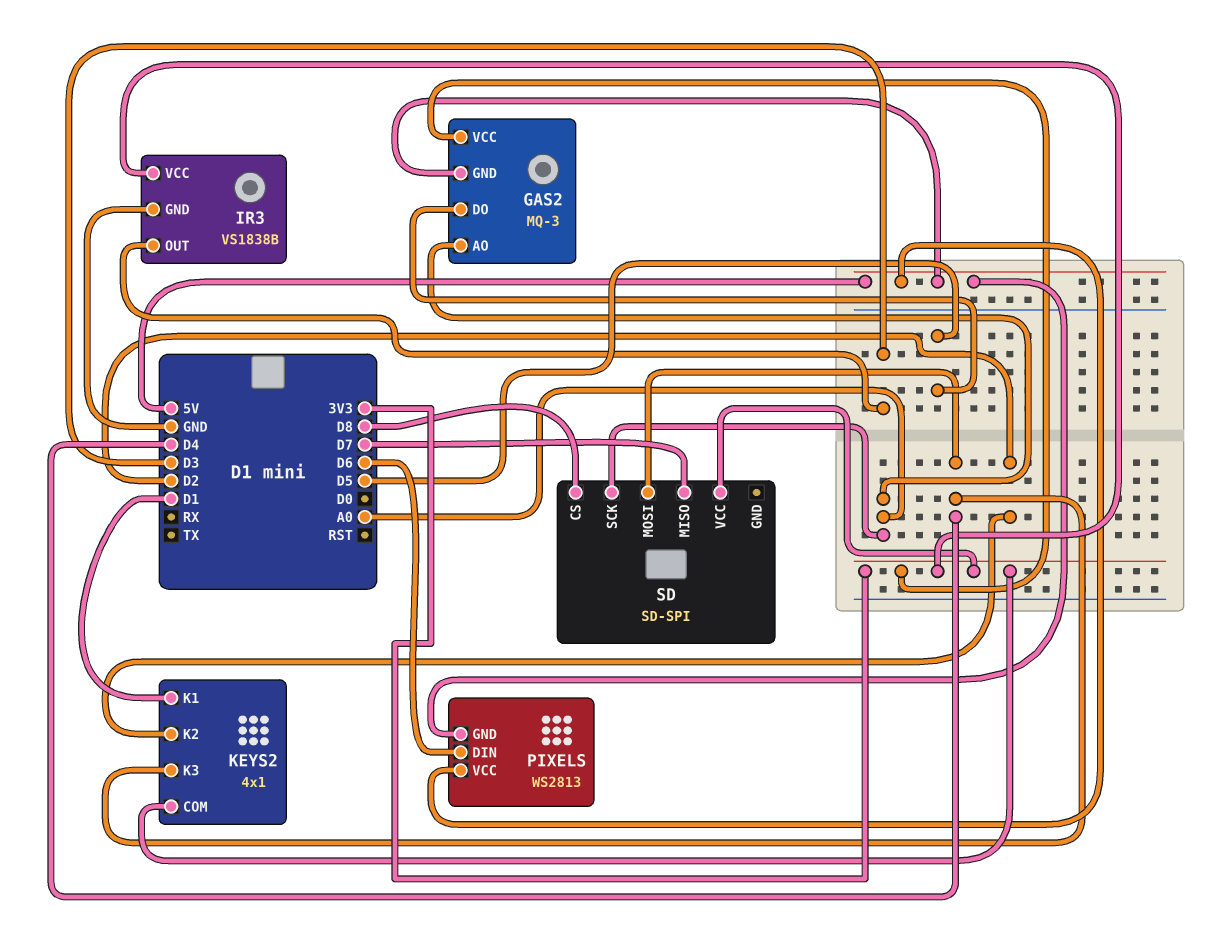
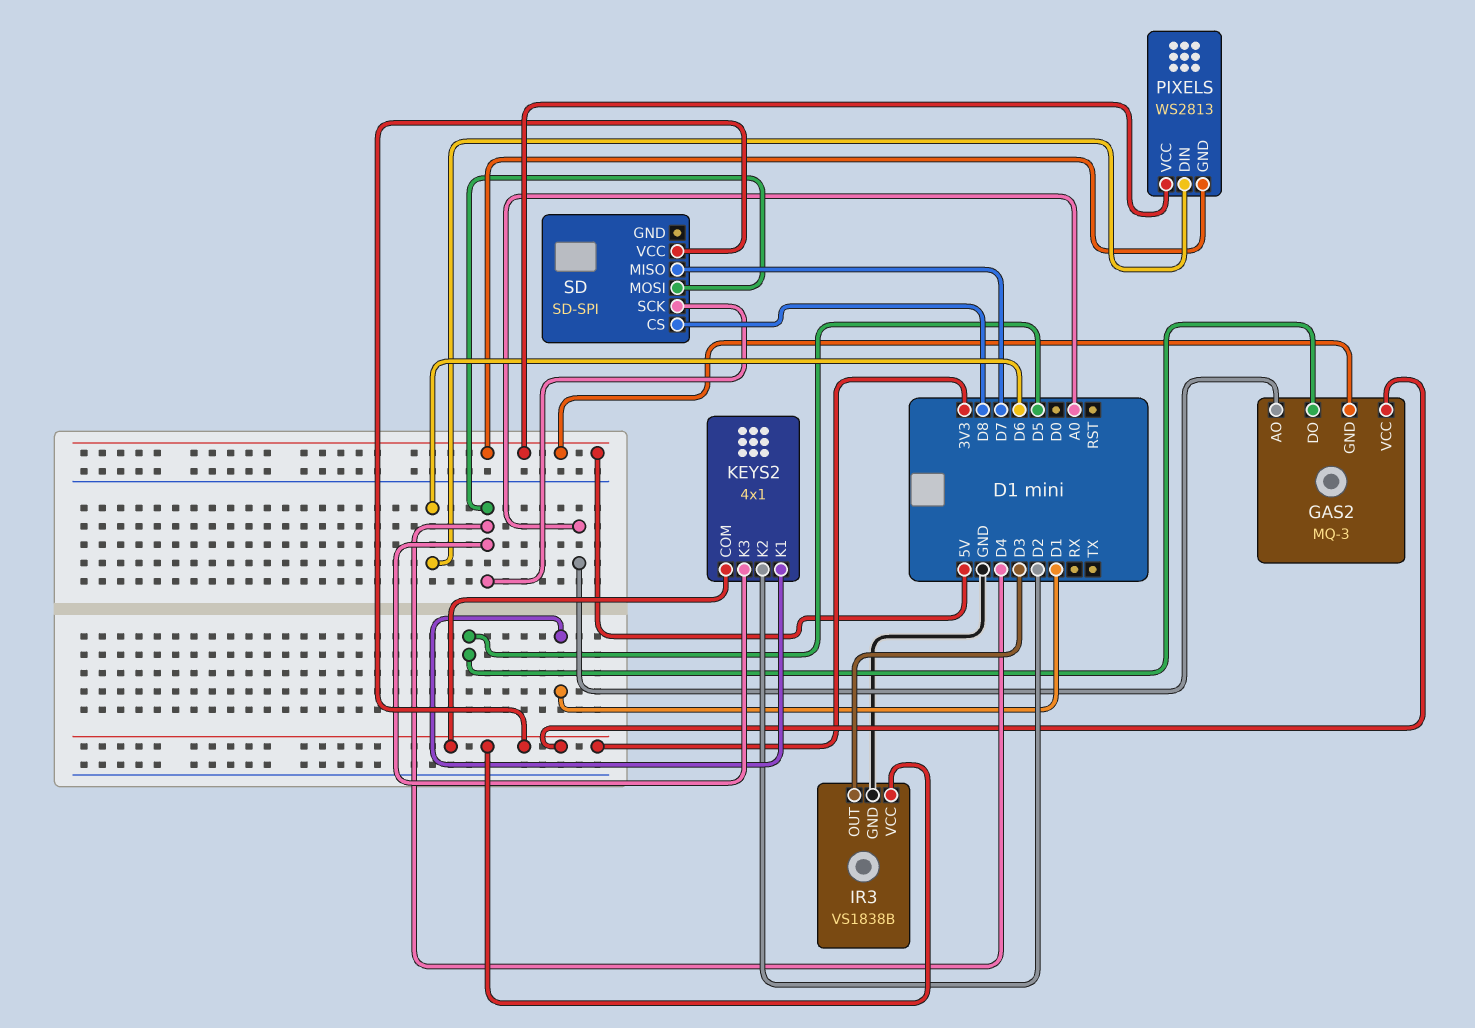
SD pin SCK: A0 -> D4

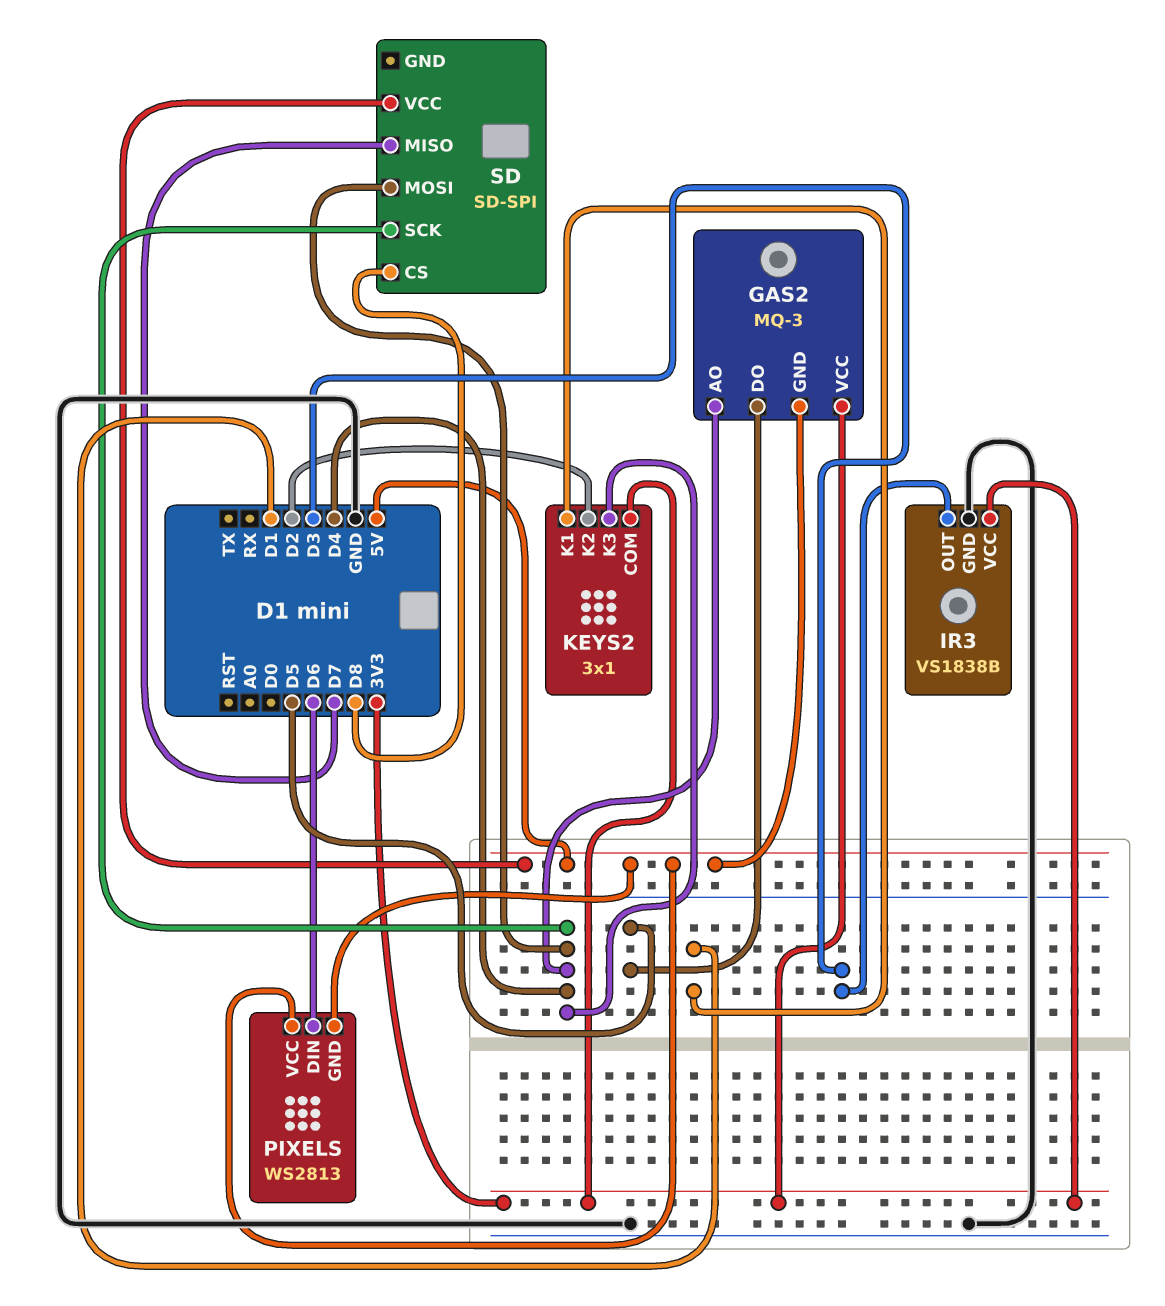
GAS2 pin AO: A0 -> D4
KEYS2: 4x1 -> 3x1
SD pin VCC: 3V3 -> 5V

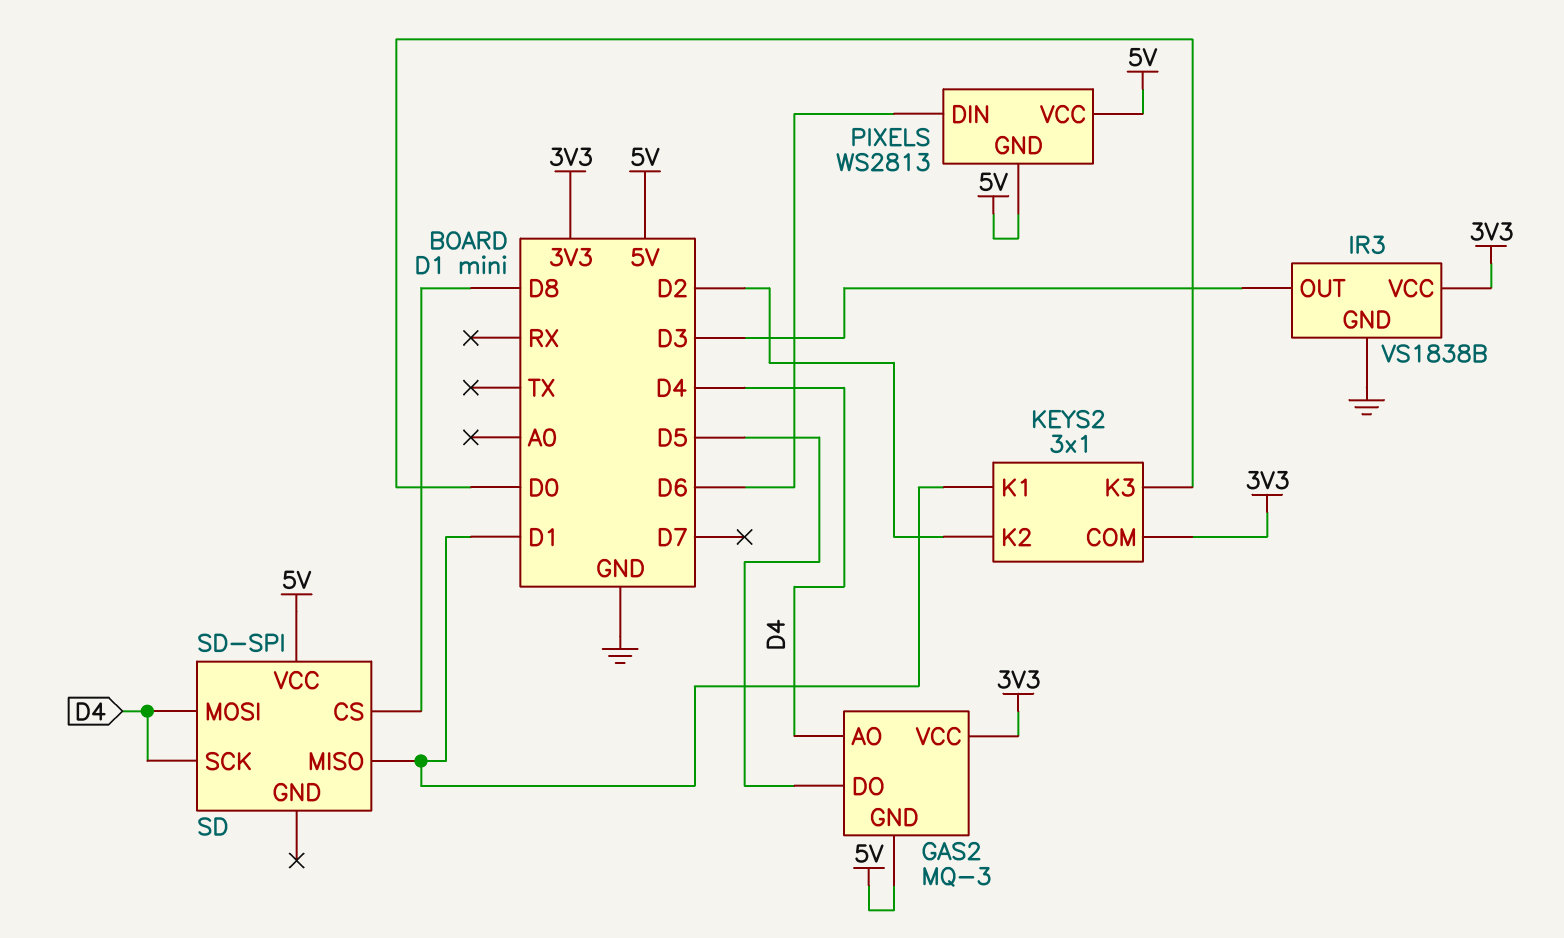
KEYS2 pin K3: D4 -> D0
SD pin MISO: D7 -> D1

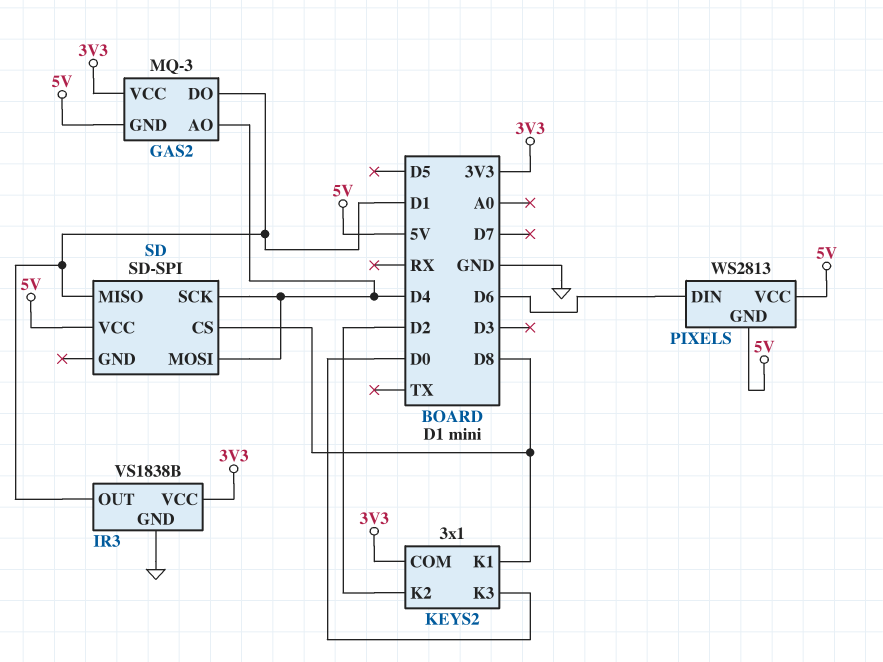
GAS2 pin DO: D5 -> D1
IR3 pin OUT: D3 -> D1
KEYS2 pin K1: D1 -> D8

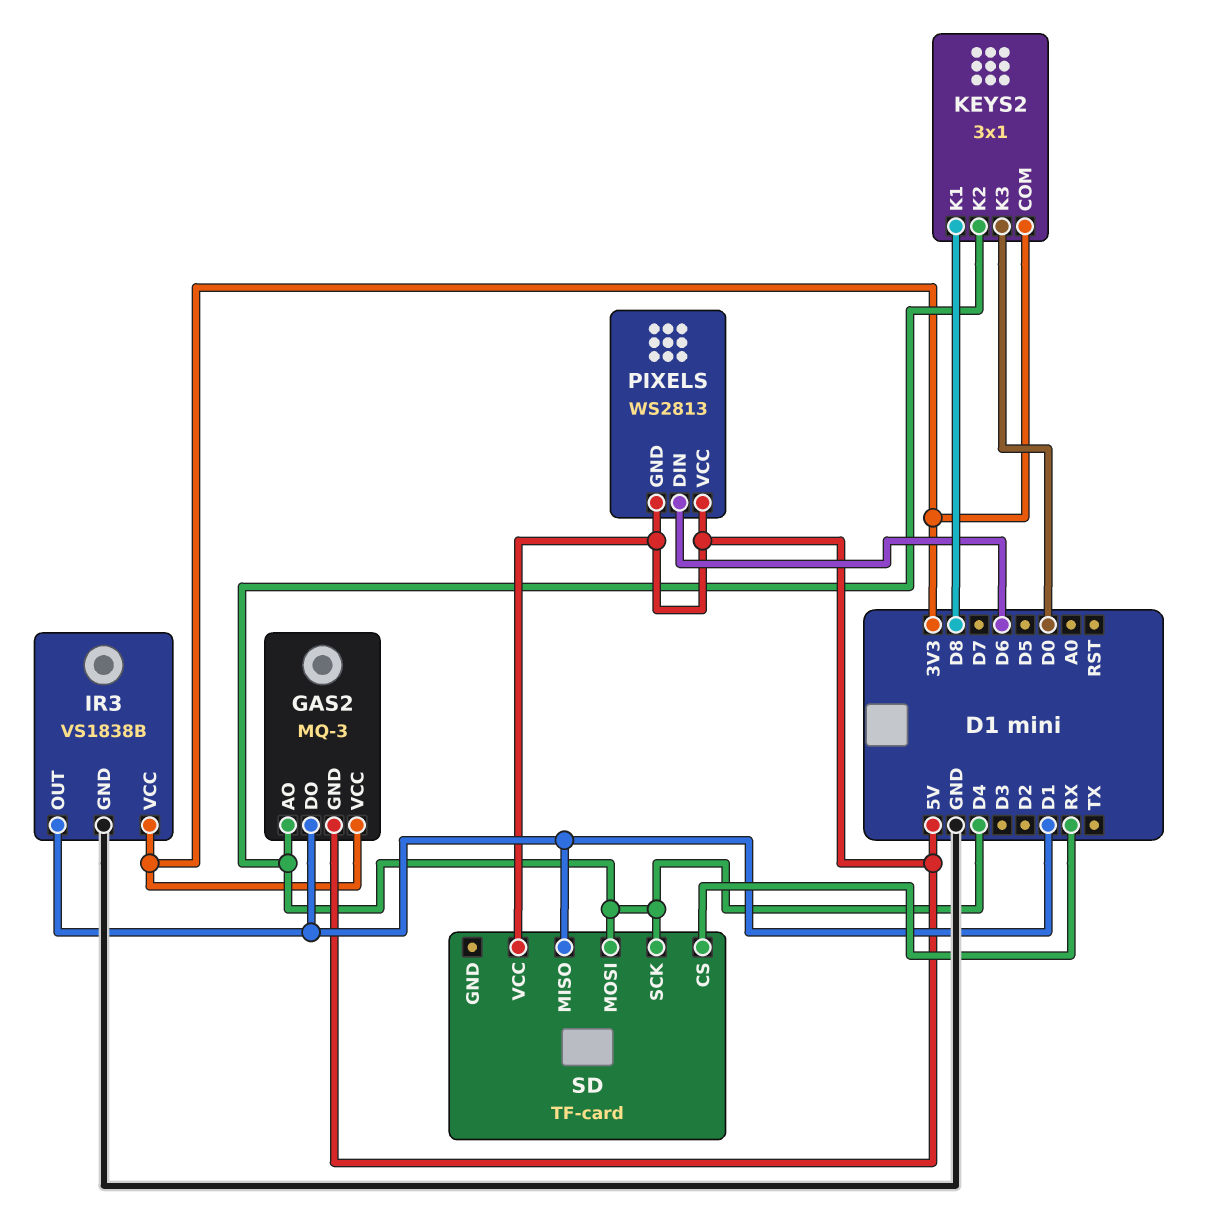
KEYS2 pin K2: D2 -> D4
SD: SD-SPI -> TF-card
SD pin CS: D8 -> RX

